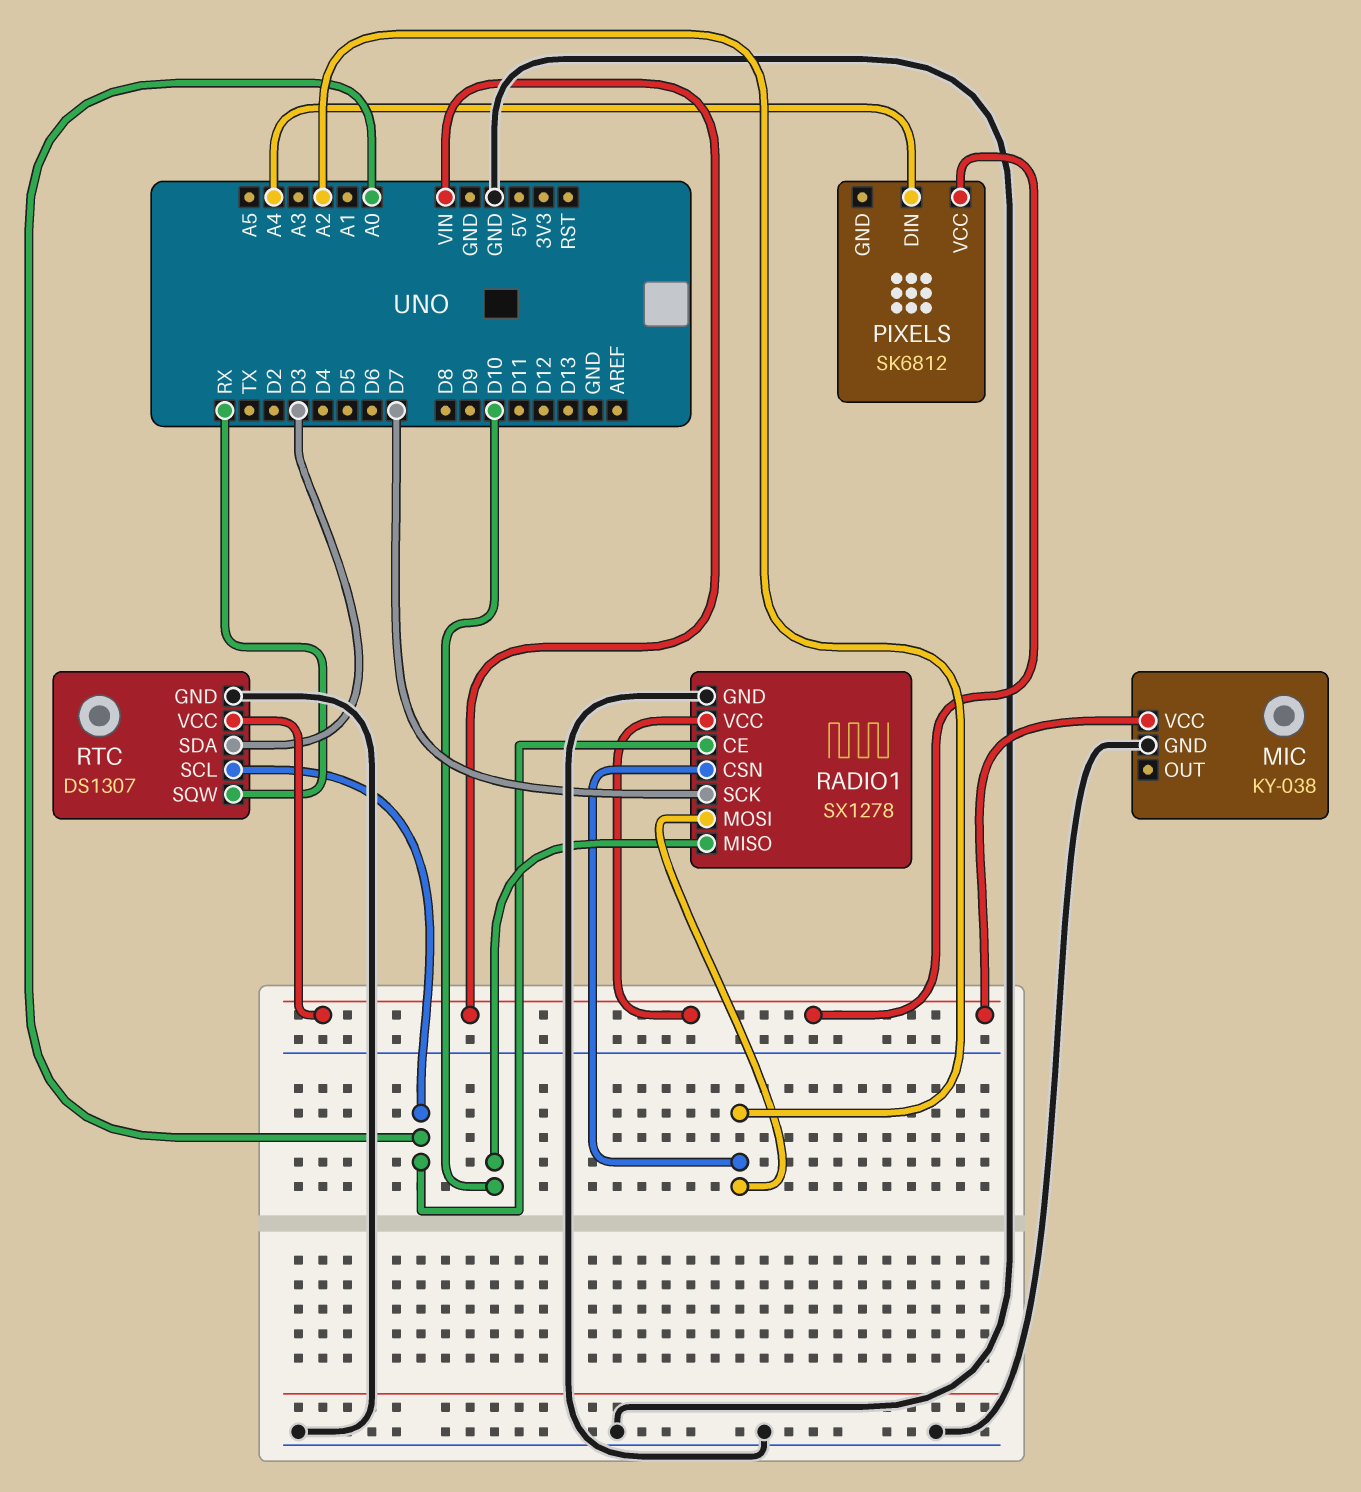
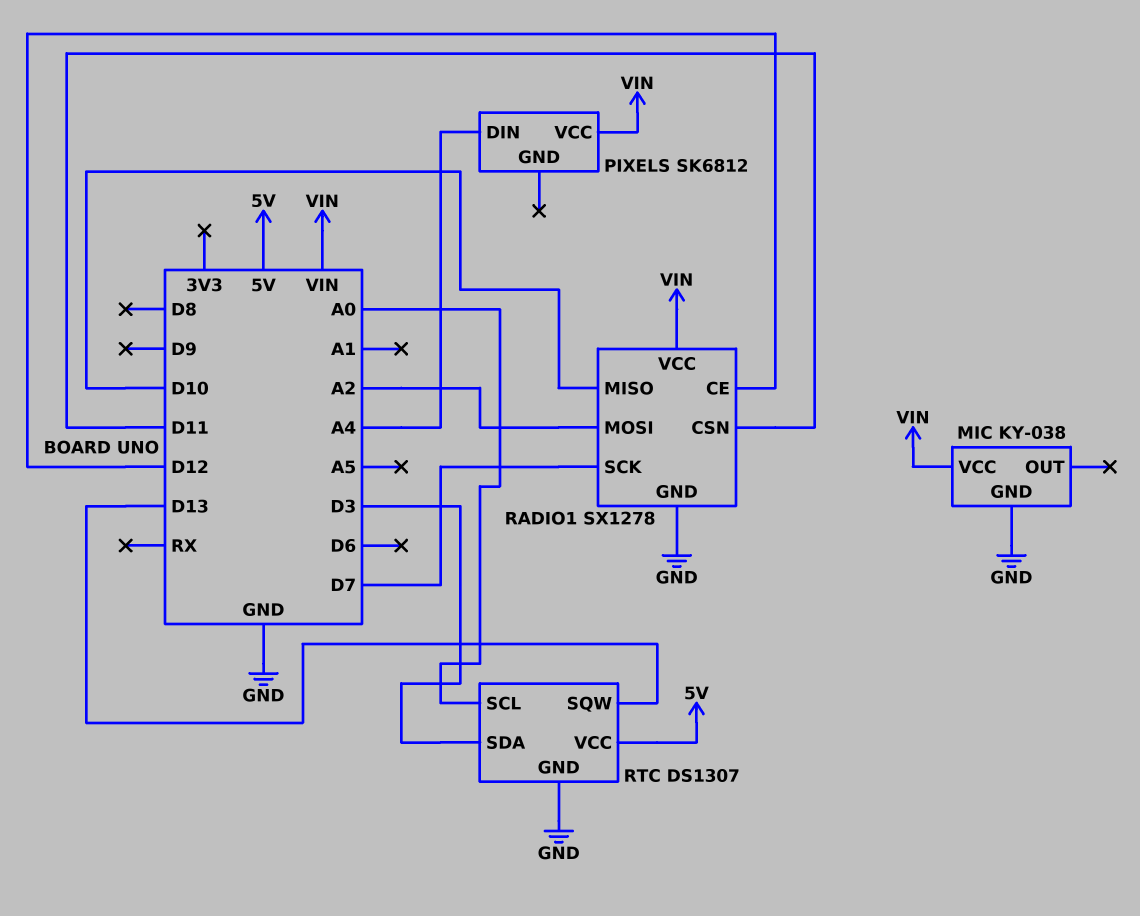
RADIO1 pin CE: A0 -> D12
RADIO1 pin CSN: A2 -> D11
RTC pin SQW: RX -> D13
RTC pin VCC: VIN -> 5V

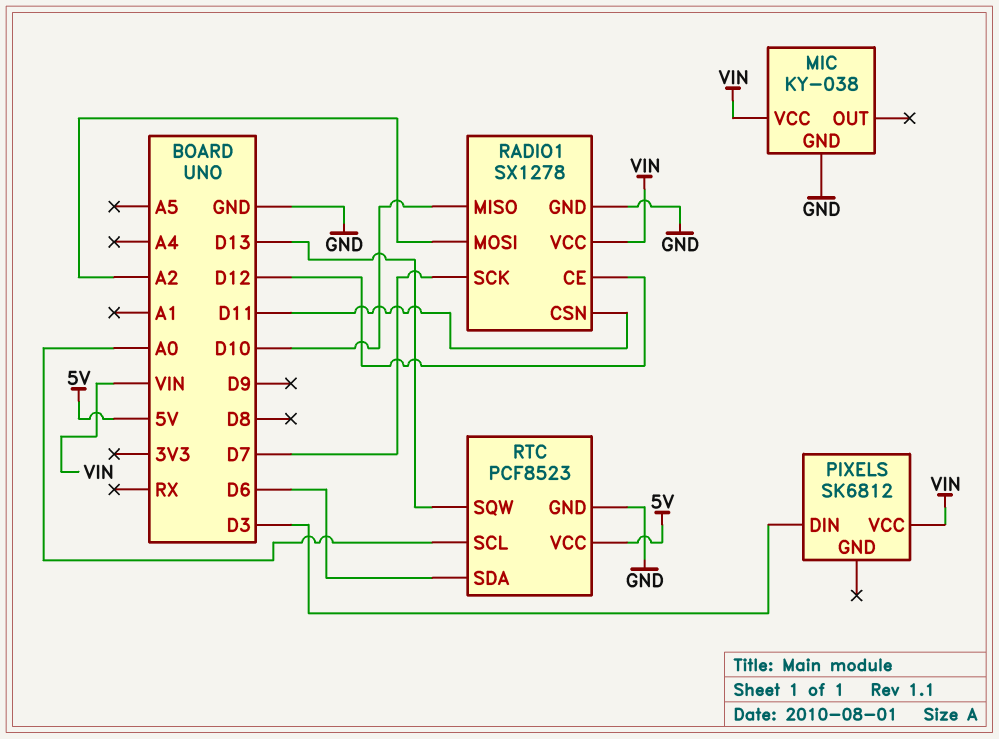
PIXELS pin DIN: A4 -> D3
RTC: DS1307 -> PCF8523
RTC pin SDA: D3 -> D6

